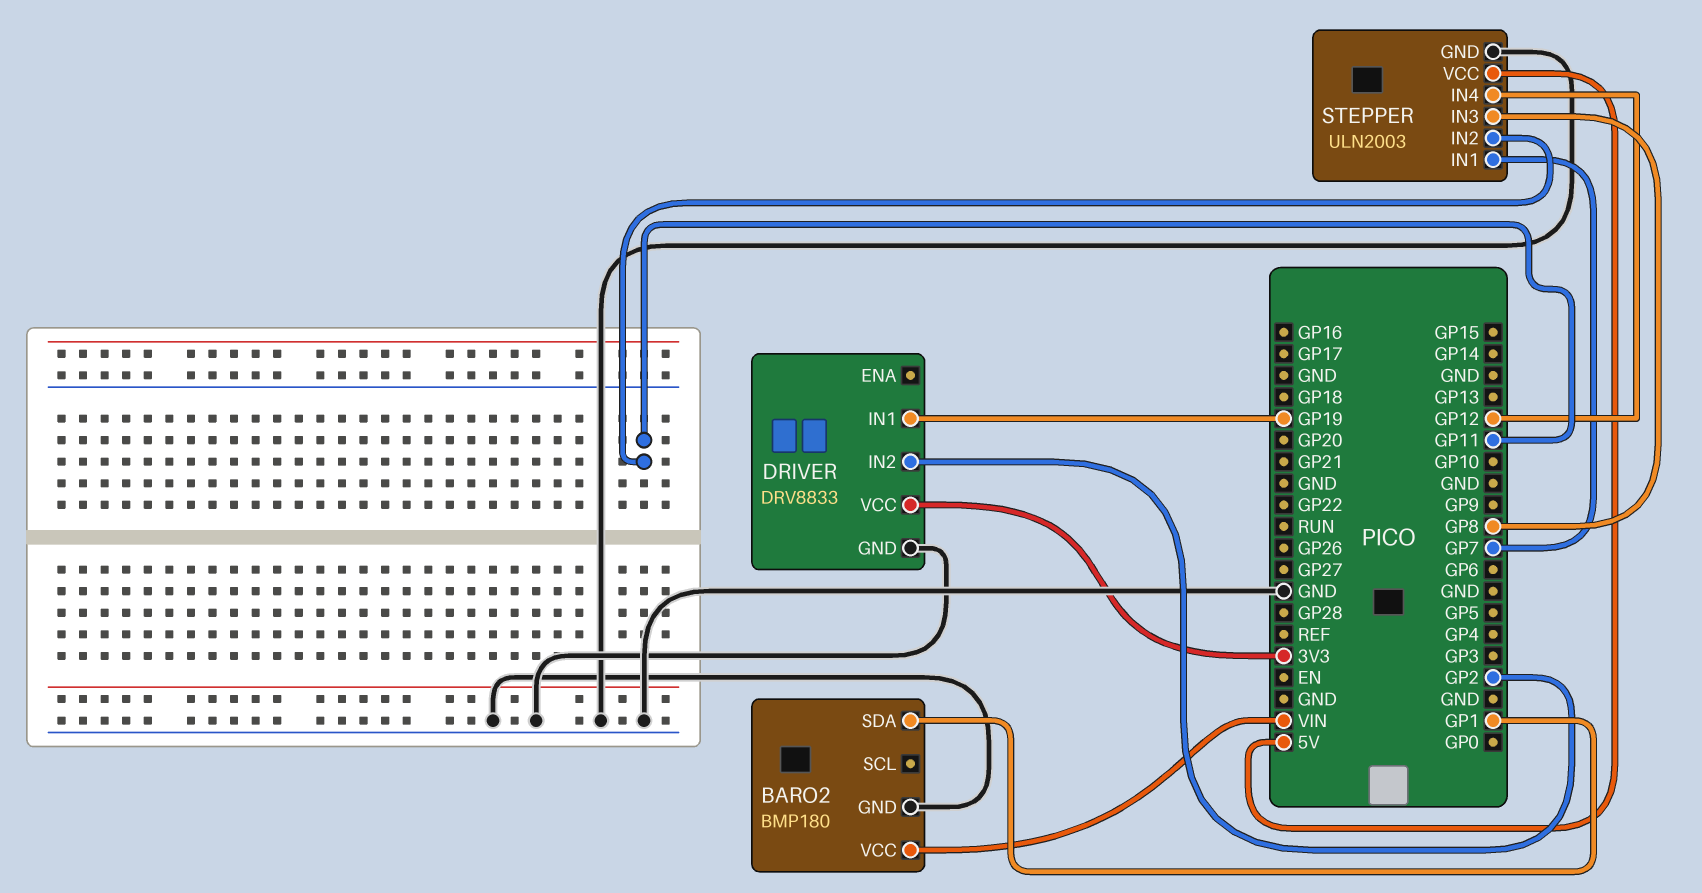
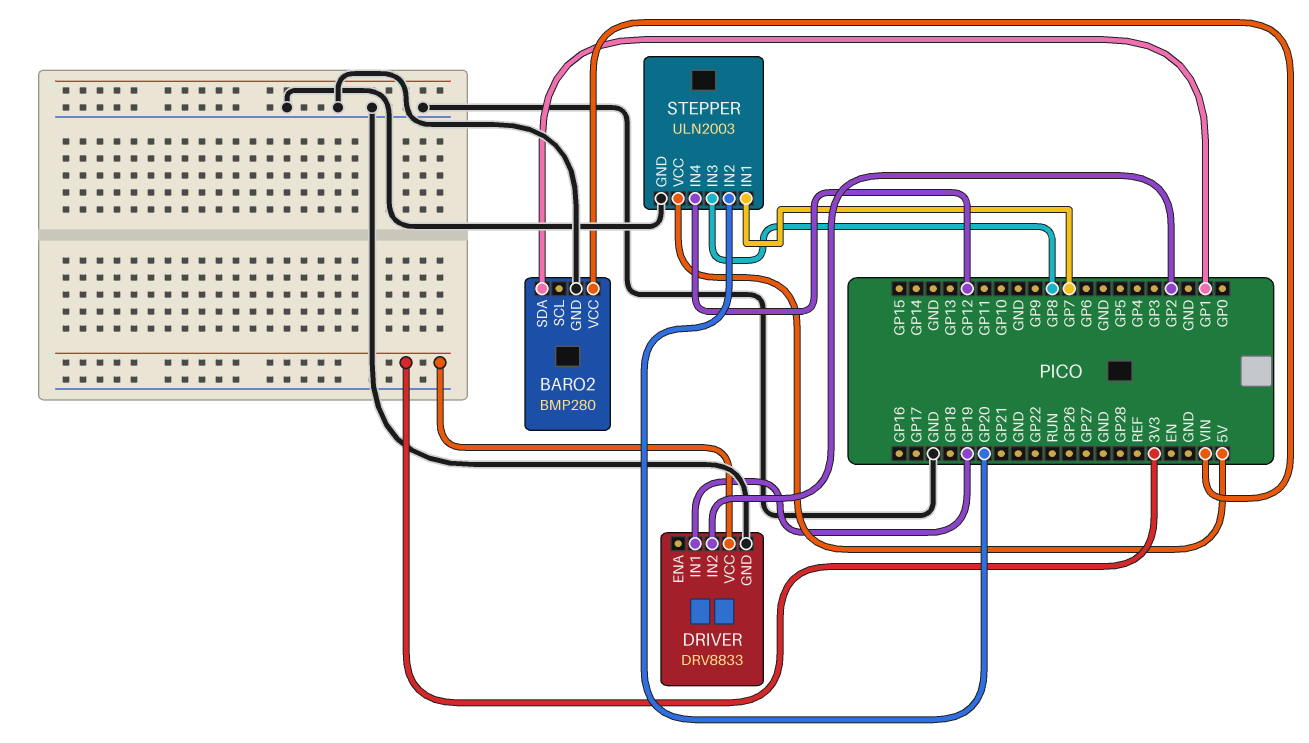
BARO2: BMP180 -> BMP280
STEPPER pin IN2: GP11 -> GP20

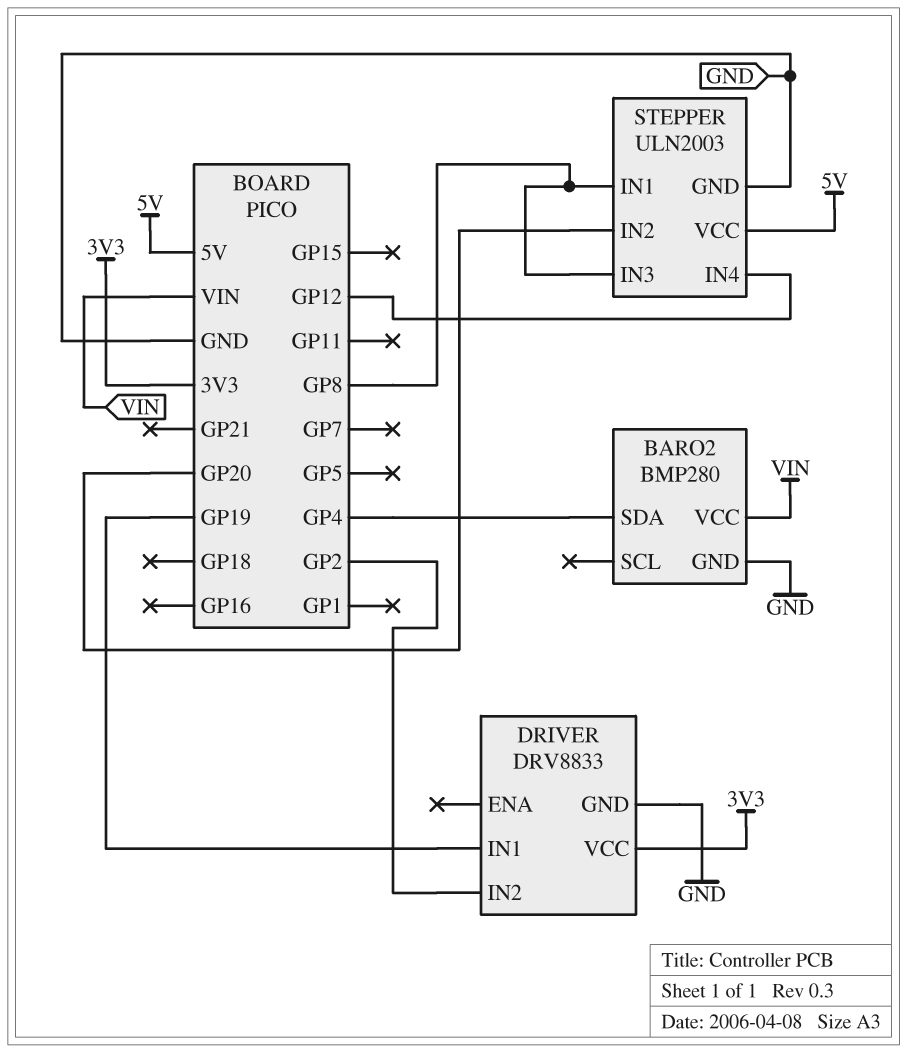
BARO2 pin SDA: GP1 -> GP4
STEPPER pin IN1: GP7 -> GP8

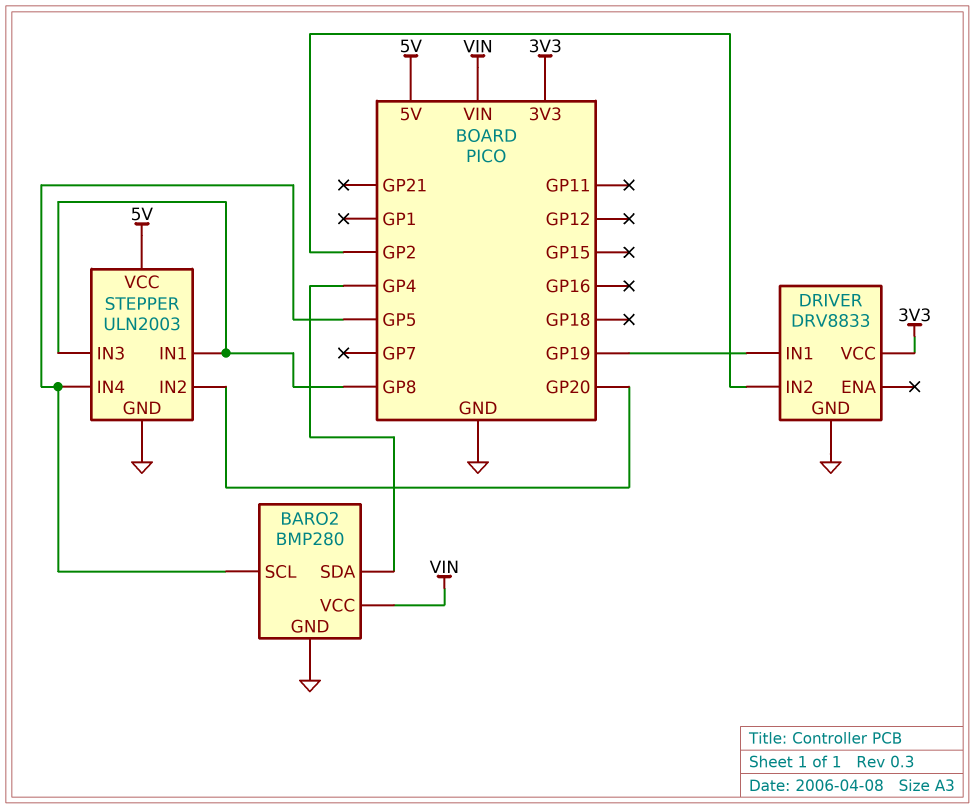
BARO2 pin SCL: none -> GP5
STEPPER pin IN4: GP12 -> GP5

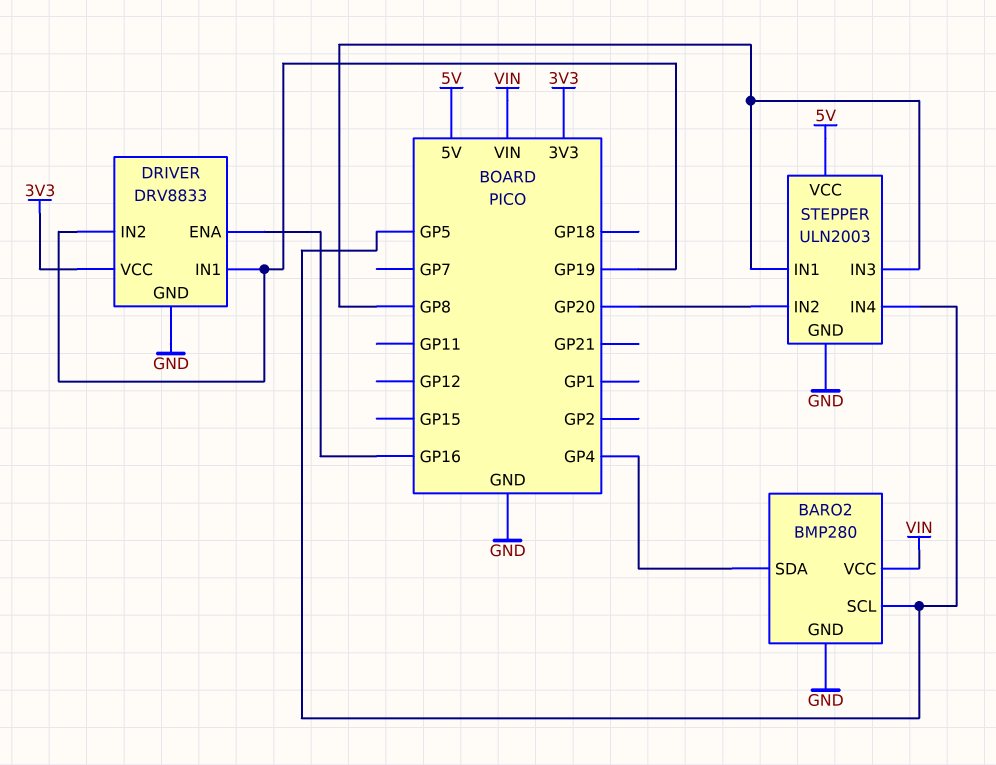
DRIVER pin ENA: none -> GP16
DRIVER pin IN2: GP2 -> GP19

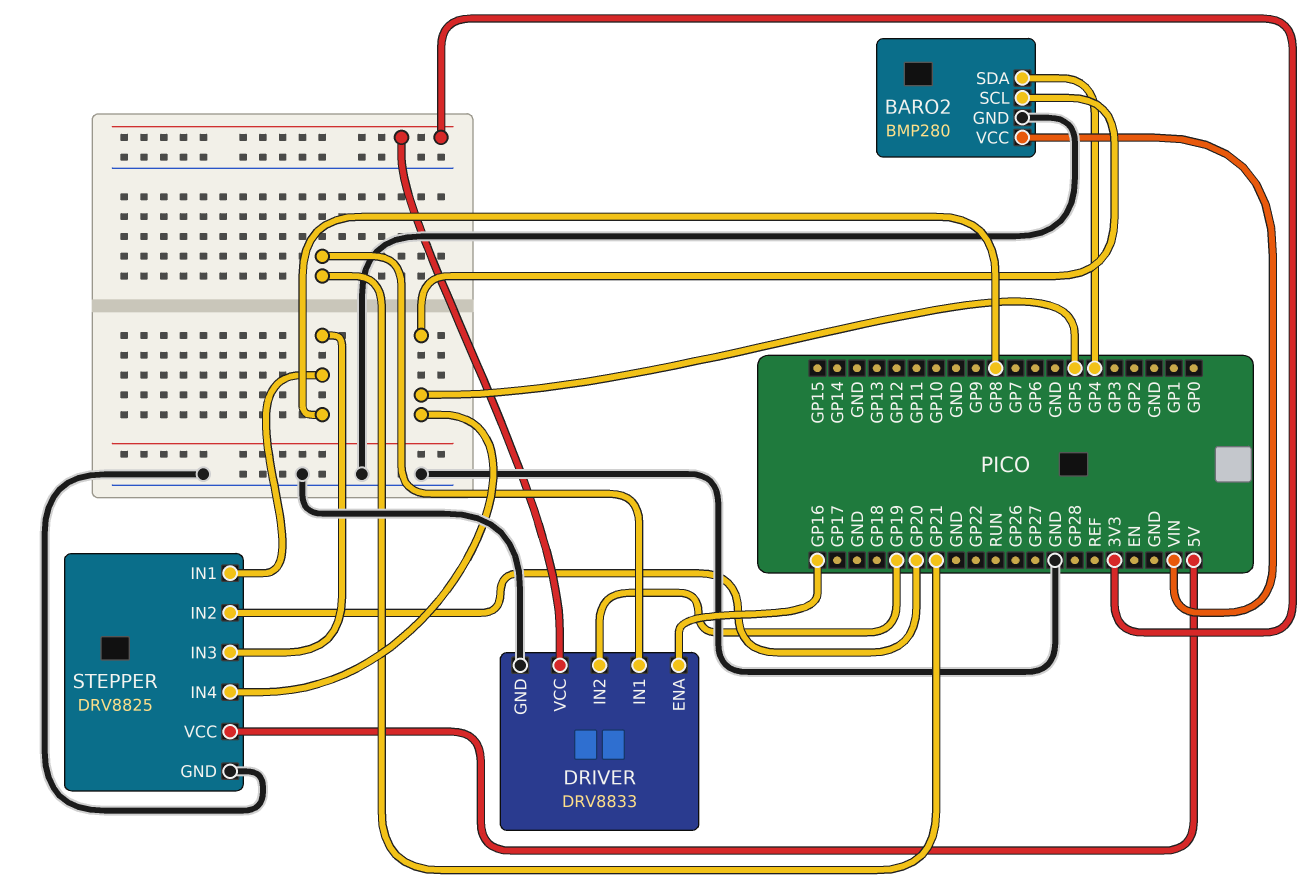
DRIVER pin IN1: GP19 -> GP21
STEPPER: ULN2003 -> DRV8825

